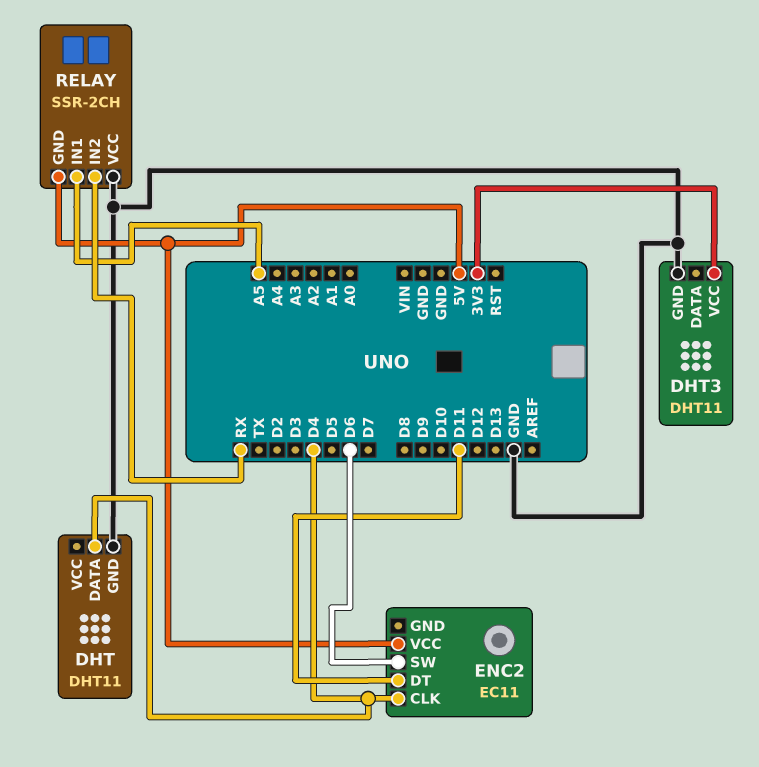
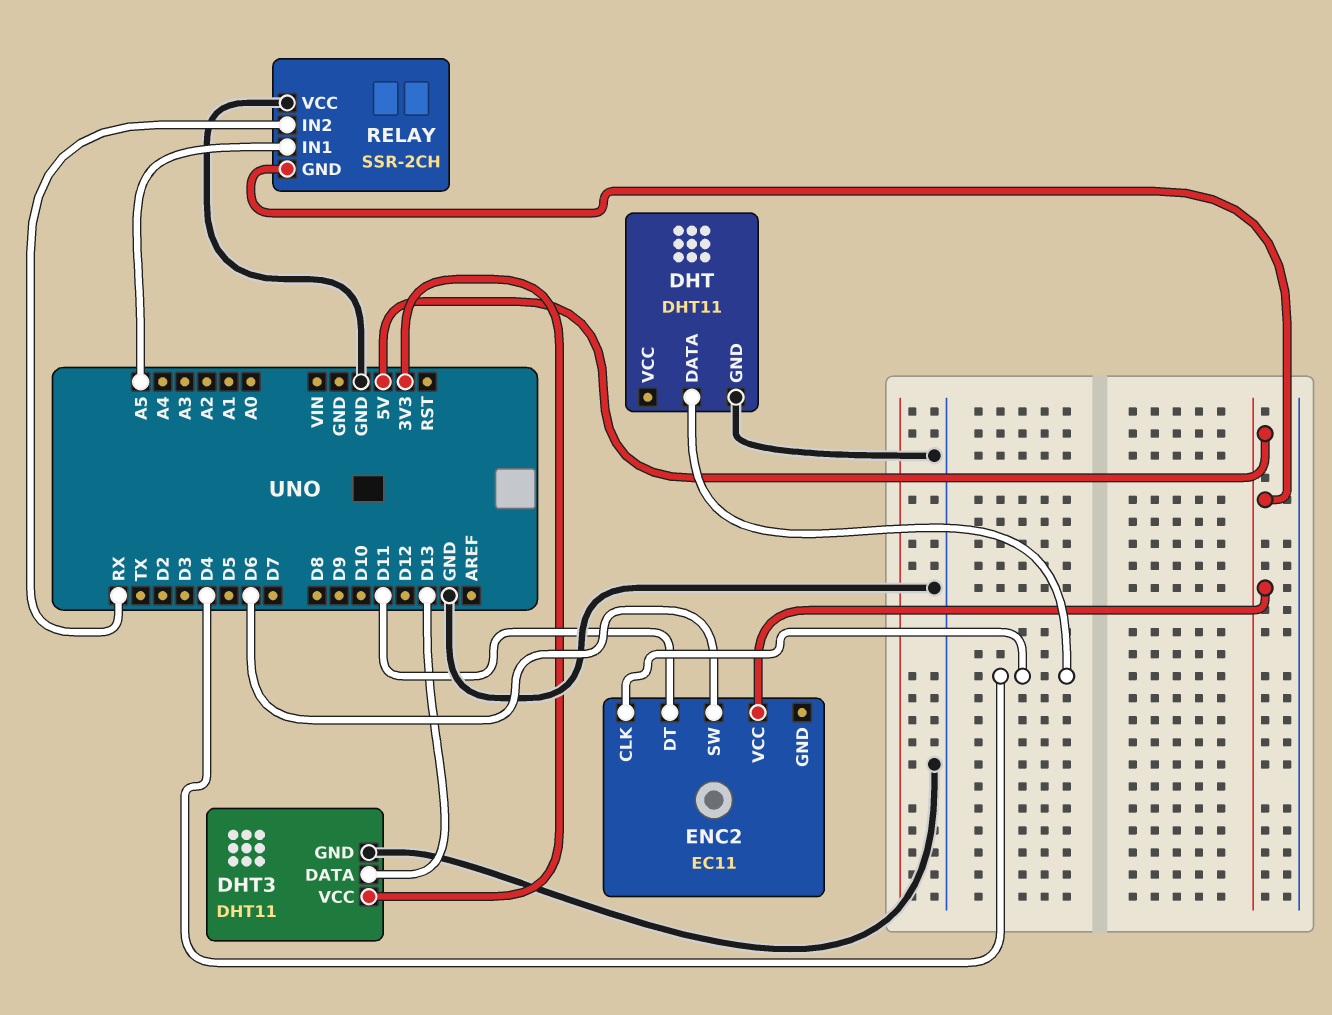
DHT3 pin DATA: none -> D13

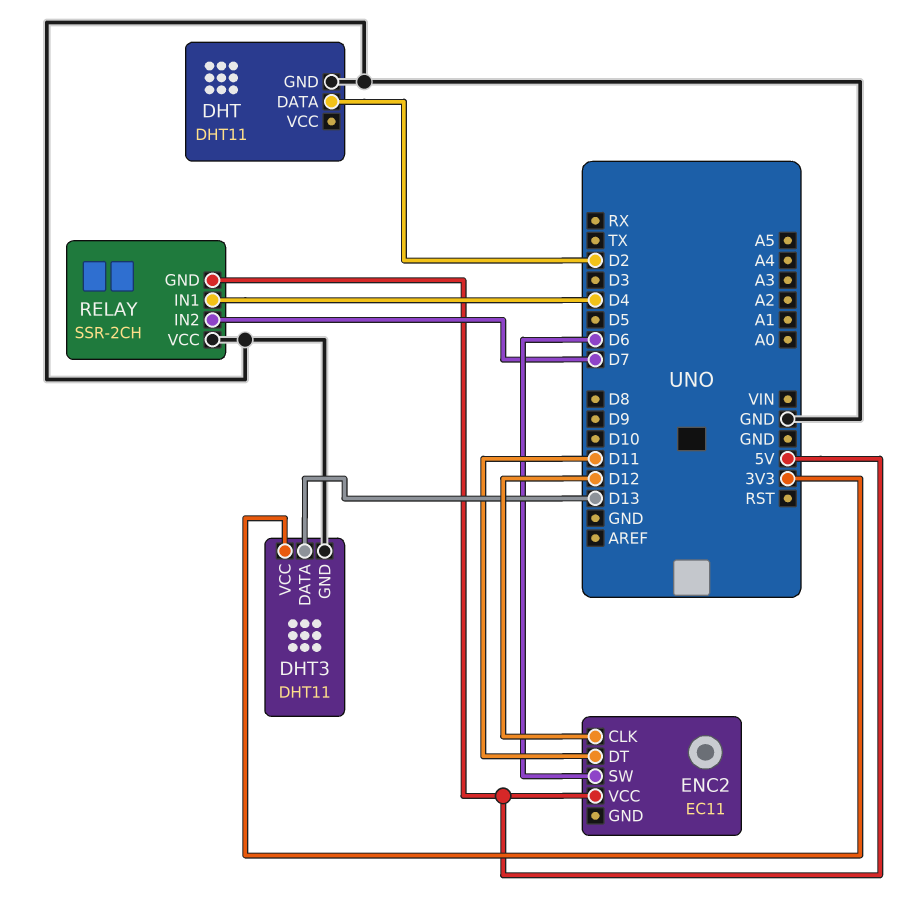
DHT pin DATA: D4 -> D2
ENC2 pin CLK: D4 -> D12
RELAY pin IN1: A5 -> D4
RELAY pin IN2: RX -> D7

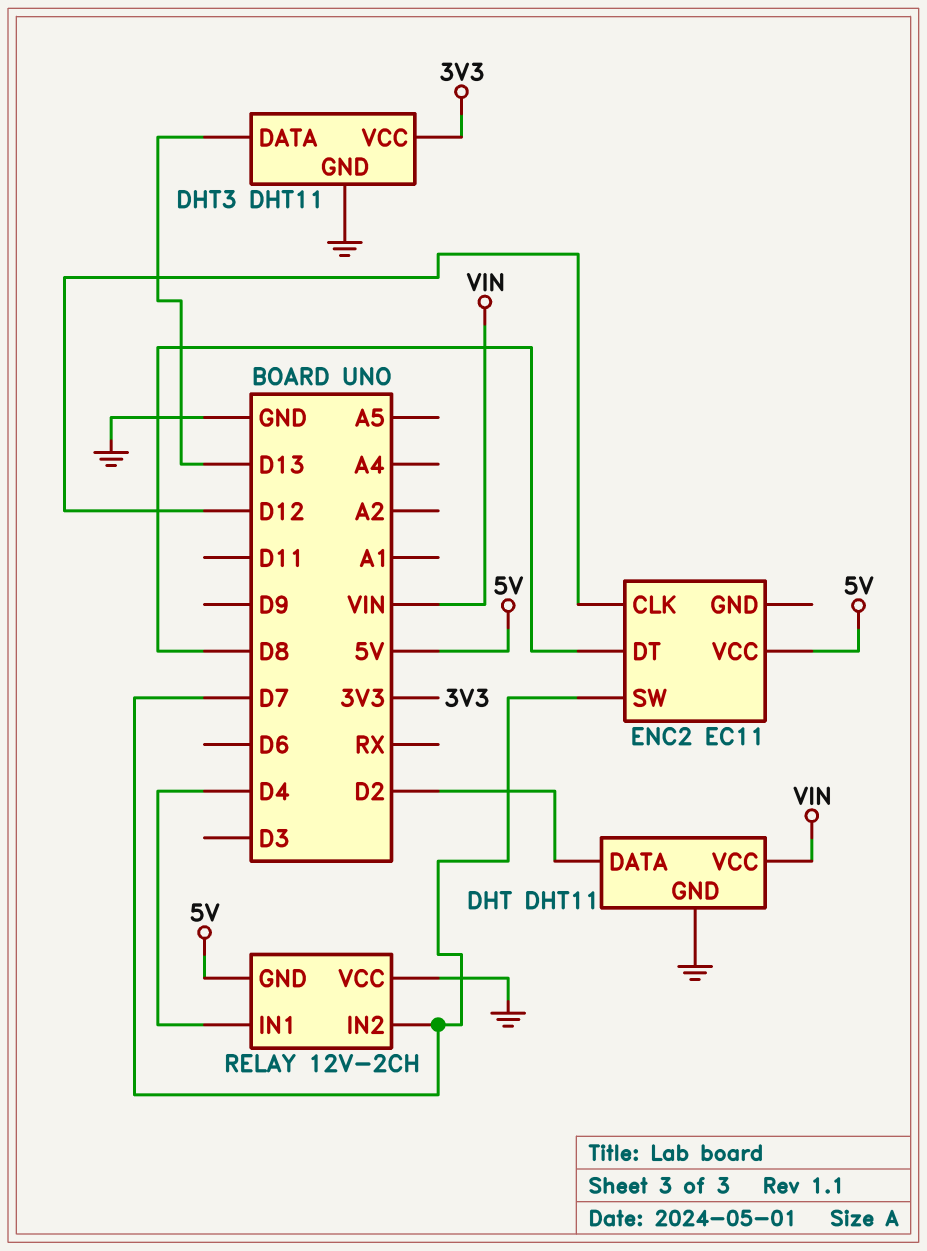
DHT pin VCC: none -> VIN
ENC2 pin DT: D11 -> D8
ENC2 pin SW: D6 -> D7
RELAY: SSR-2CH -> 12V-2CH

